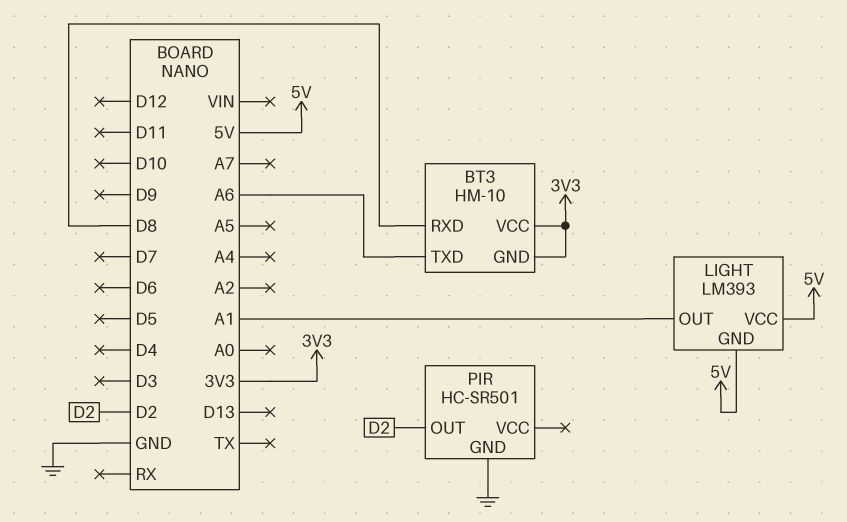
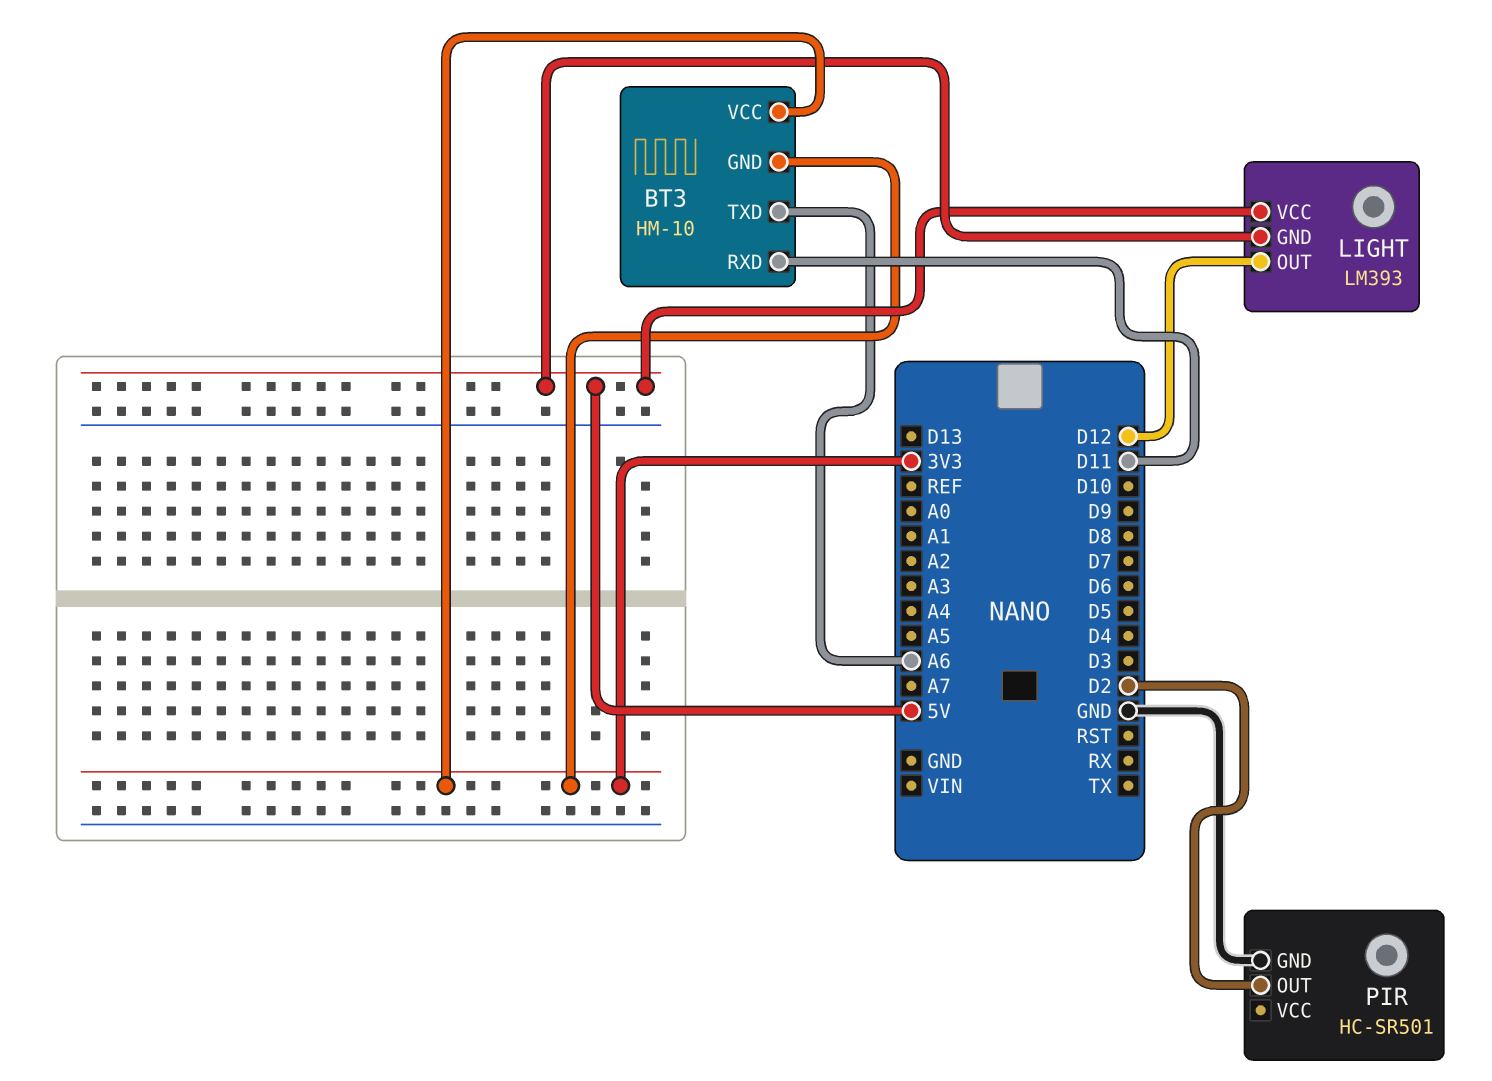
BT3 pin RXD: D8 -> D11
LIGHT pin OUT: A1 -> D12

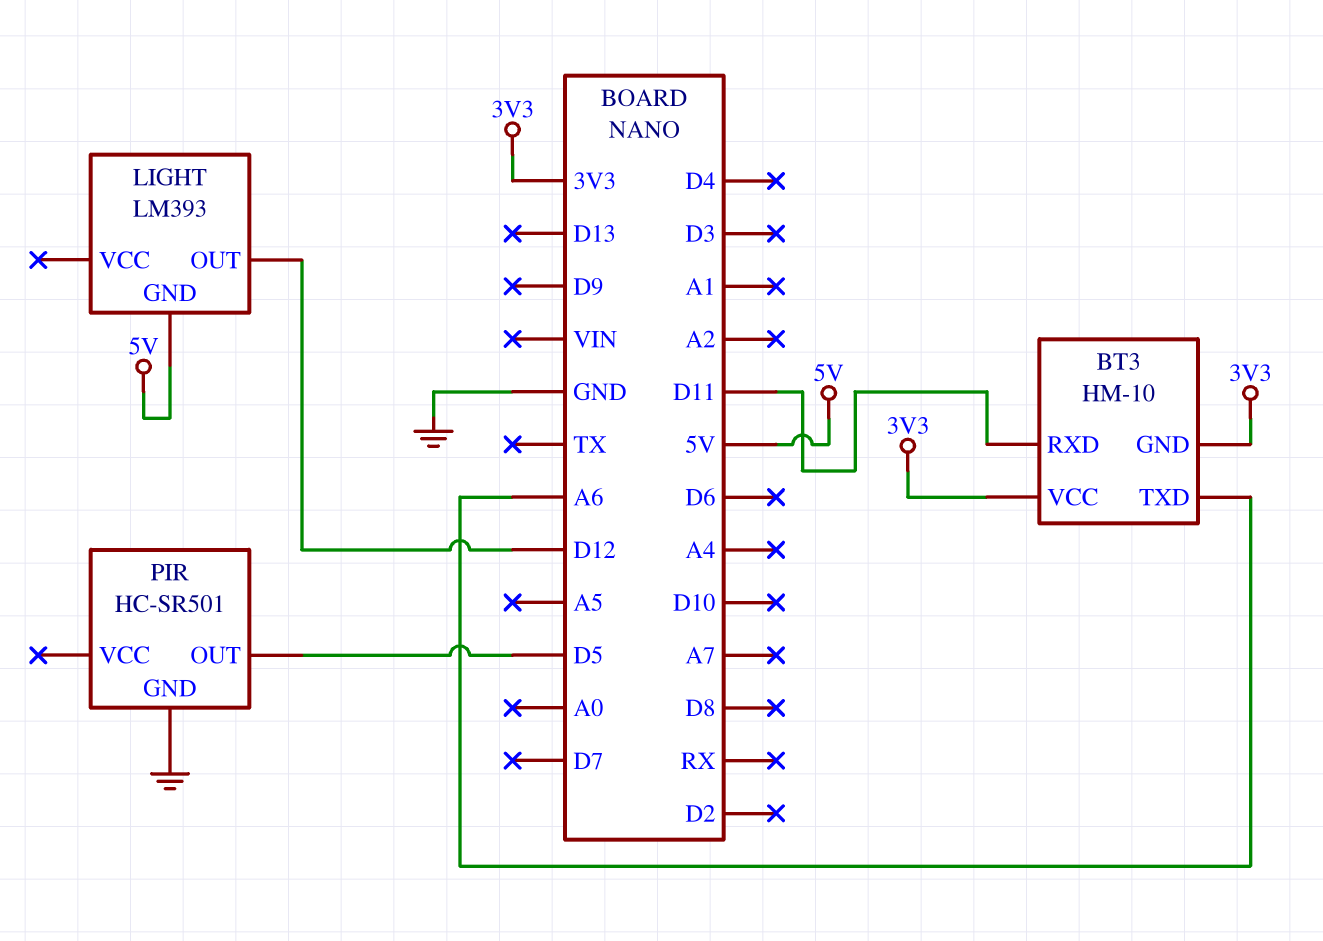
LIGHT pin VCC: 5V -> none
PIR pin OUT: D2 -> D5

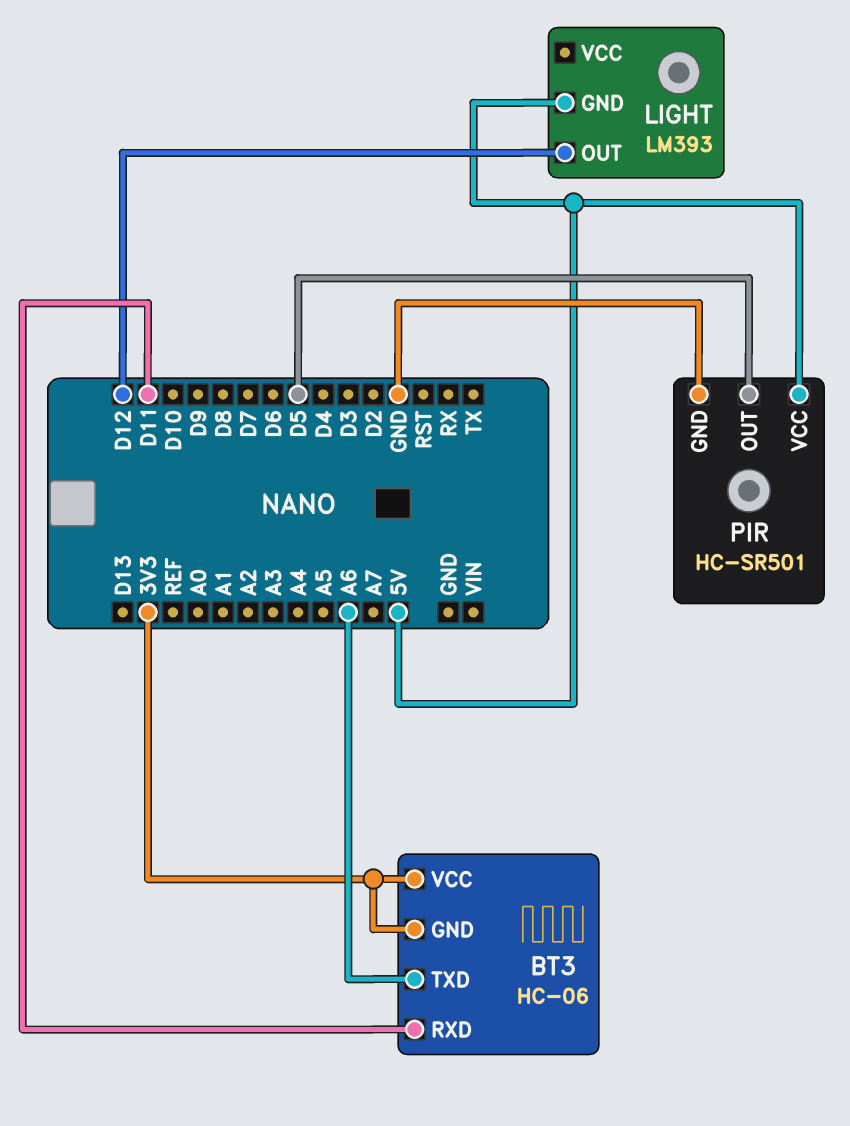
BT3: HM-10 -> HC-06
PIR pin VCC: none -> 5V

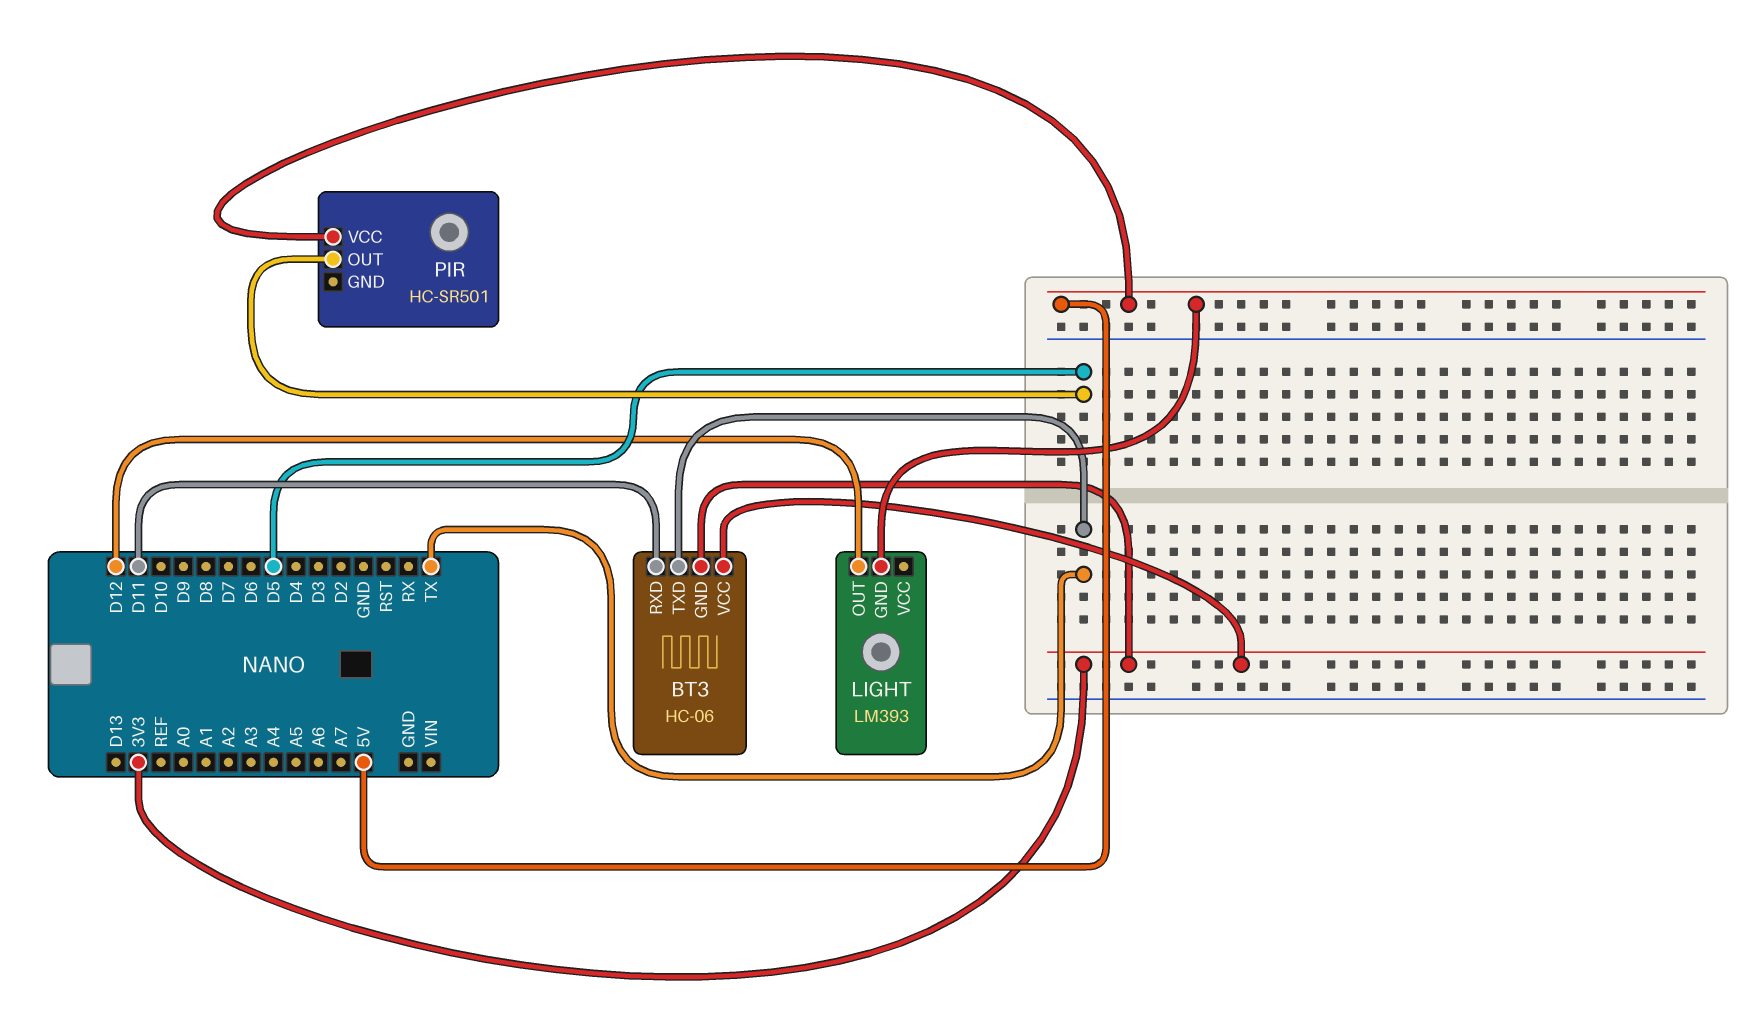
BT3 pin TXD: A6 -> TX
PIR pin GND: GND -> none

